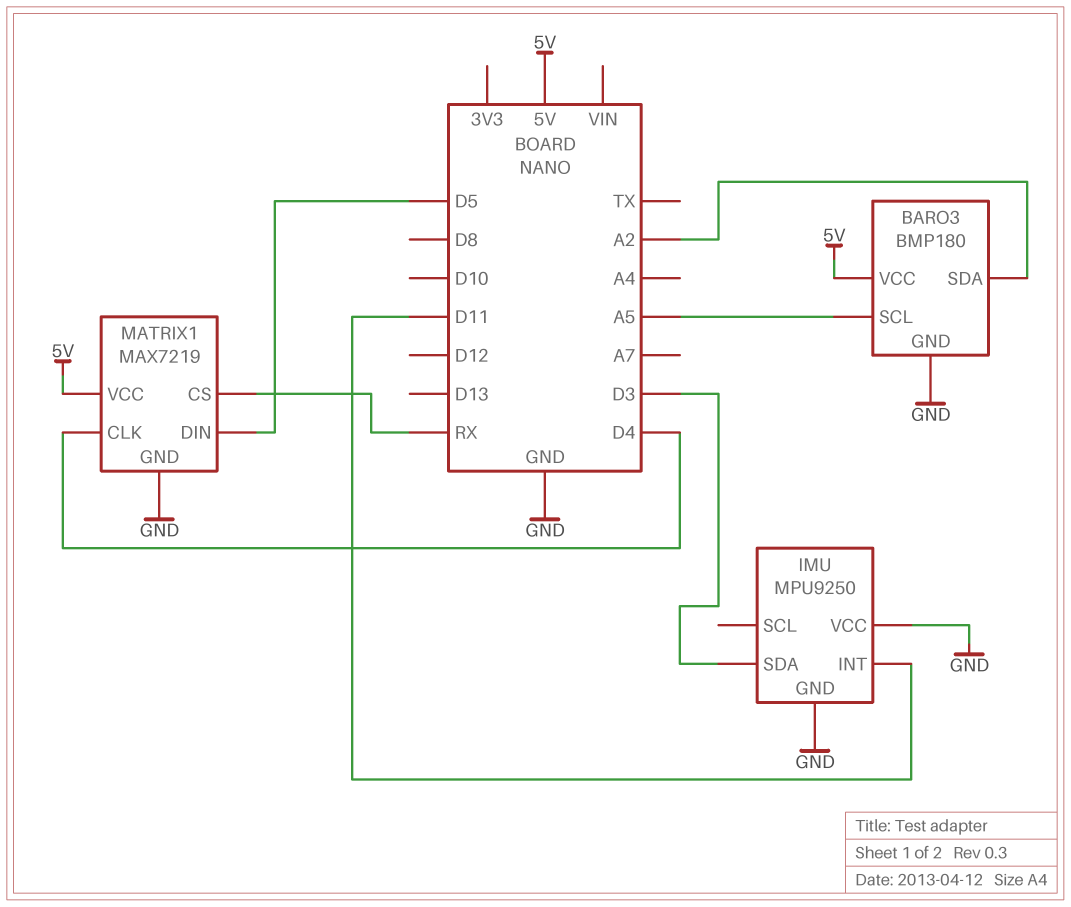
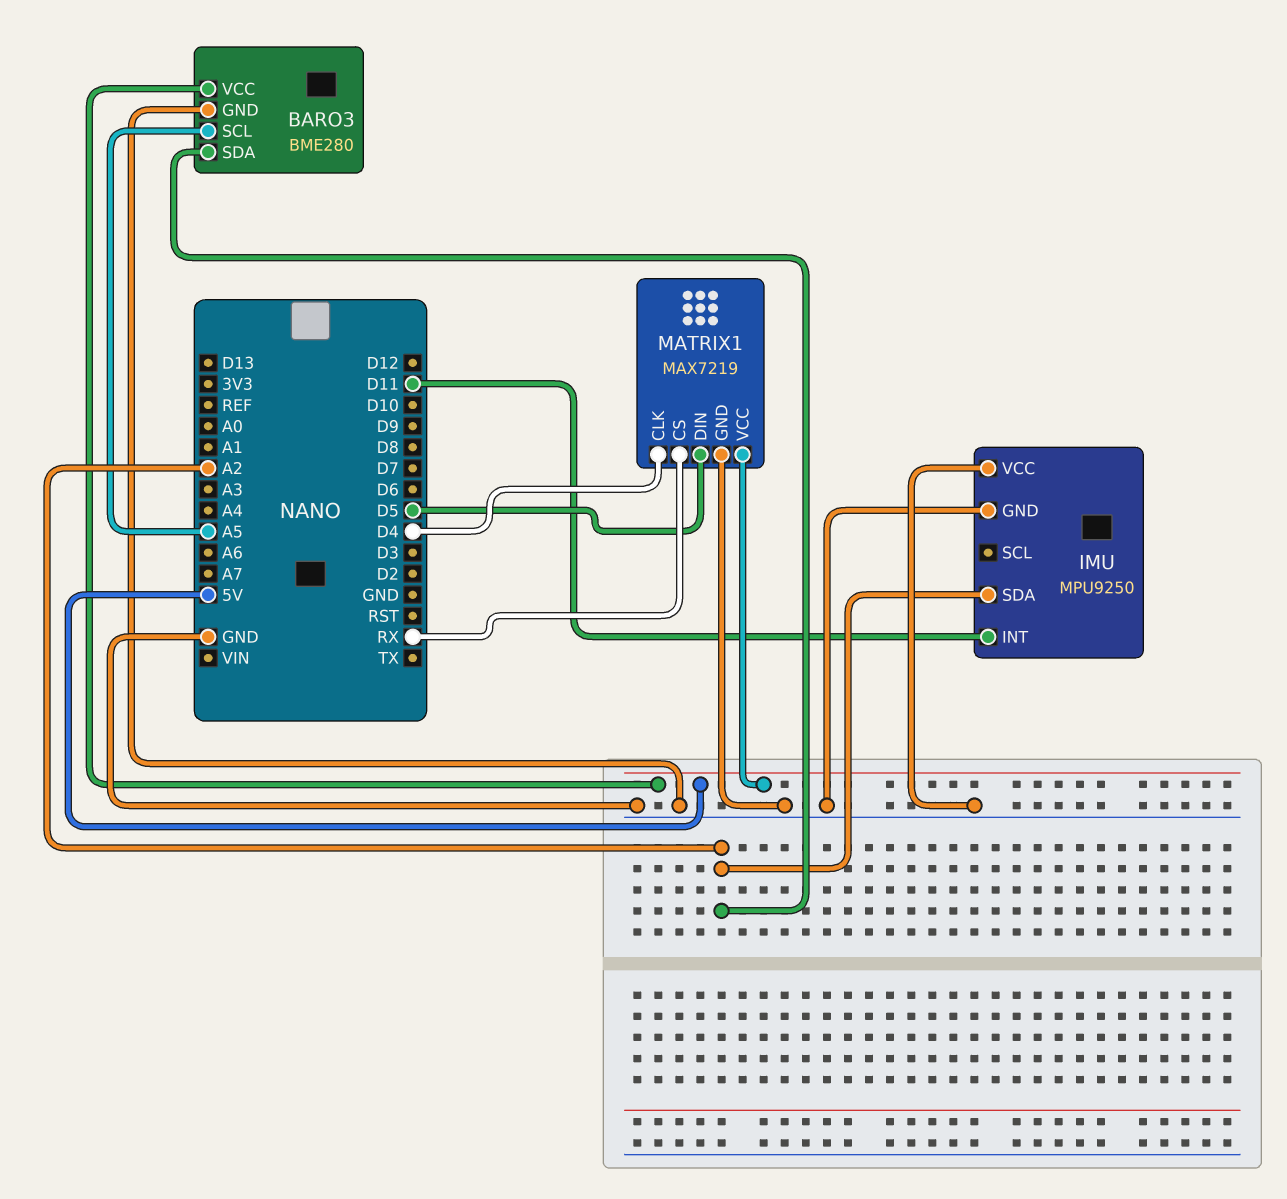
BARO3: BMP180 -> BME280
IMU pin SDA: D3 -> A2

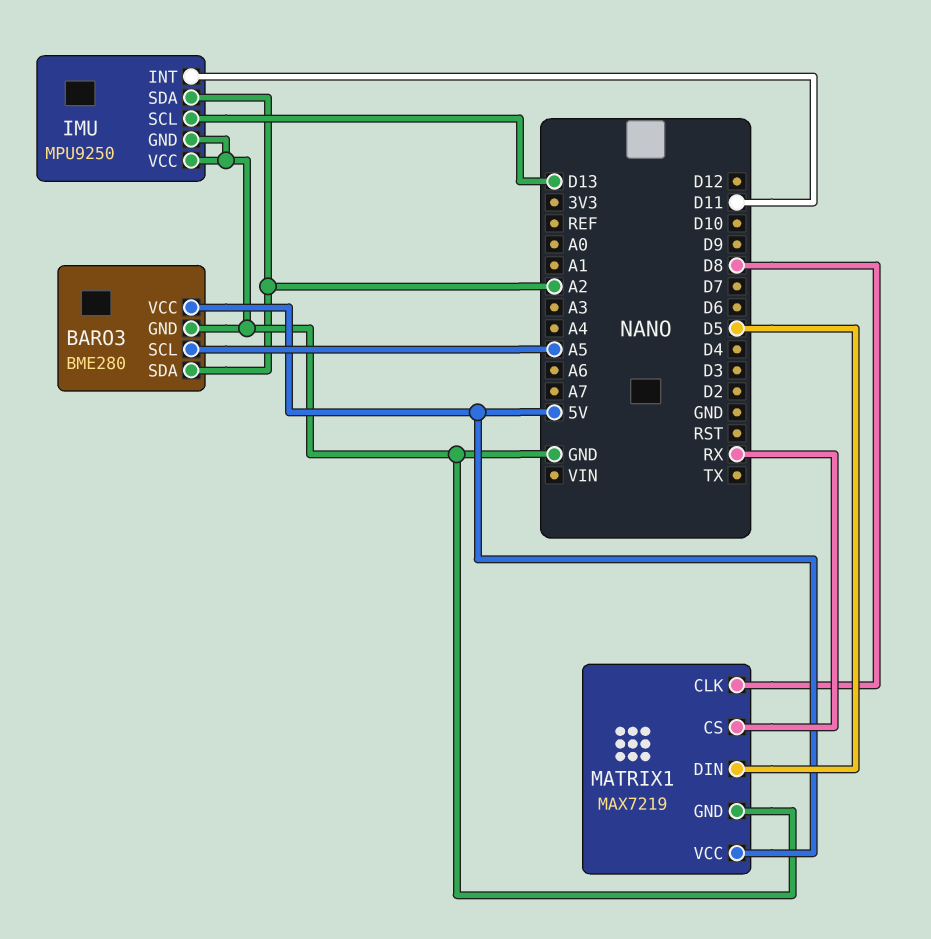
IMU pin SCL: none -> D13
MATRIX1 pin CLK: D4 -> D8

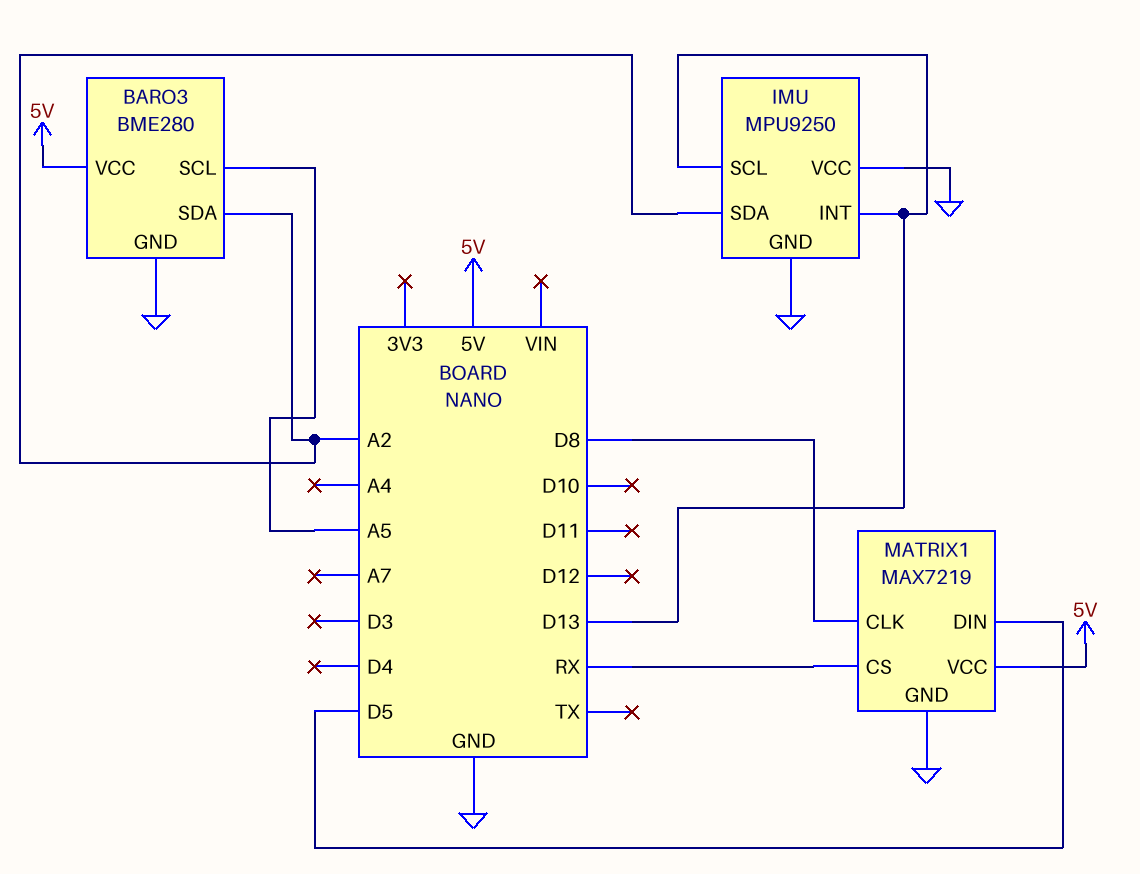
IMU pin INT: D11 -> D13

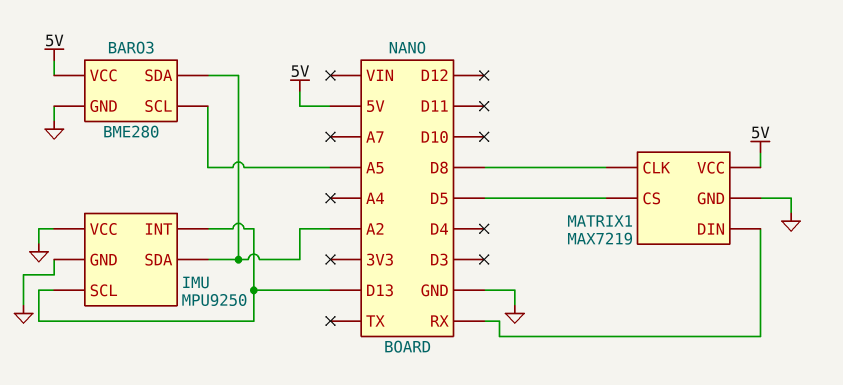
MATRIX1 pin CS: RX -> D5
MATRIX1 pin DIN: D5 -> RX

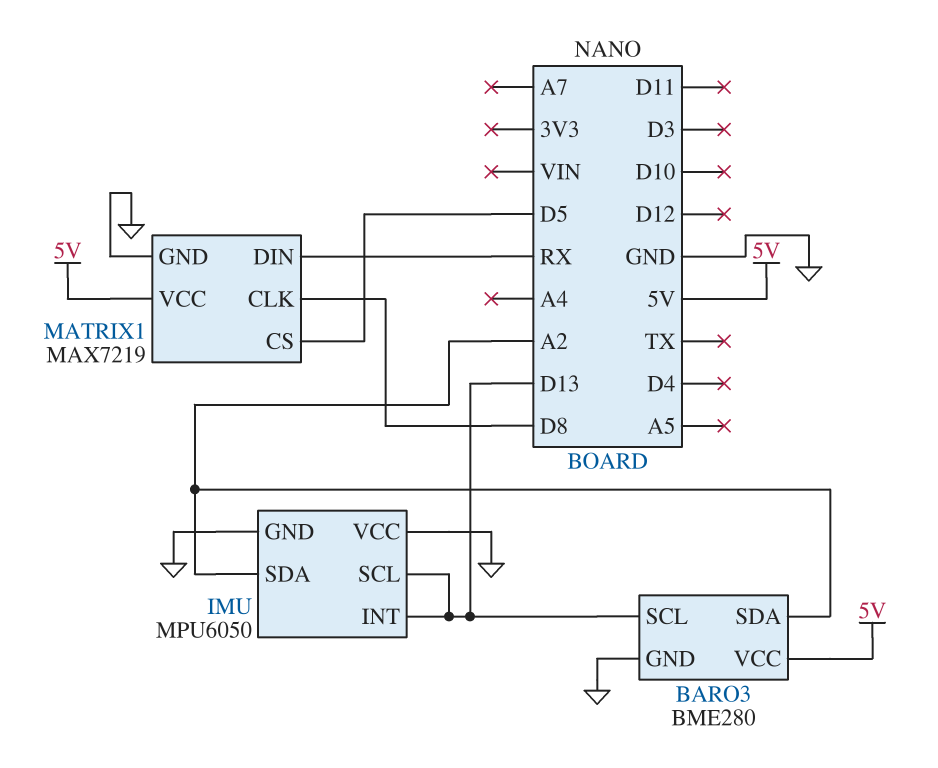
BARO3 pin SCL: A5 -> D13
IMU: MPU9250 -> MPU6050

